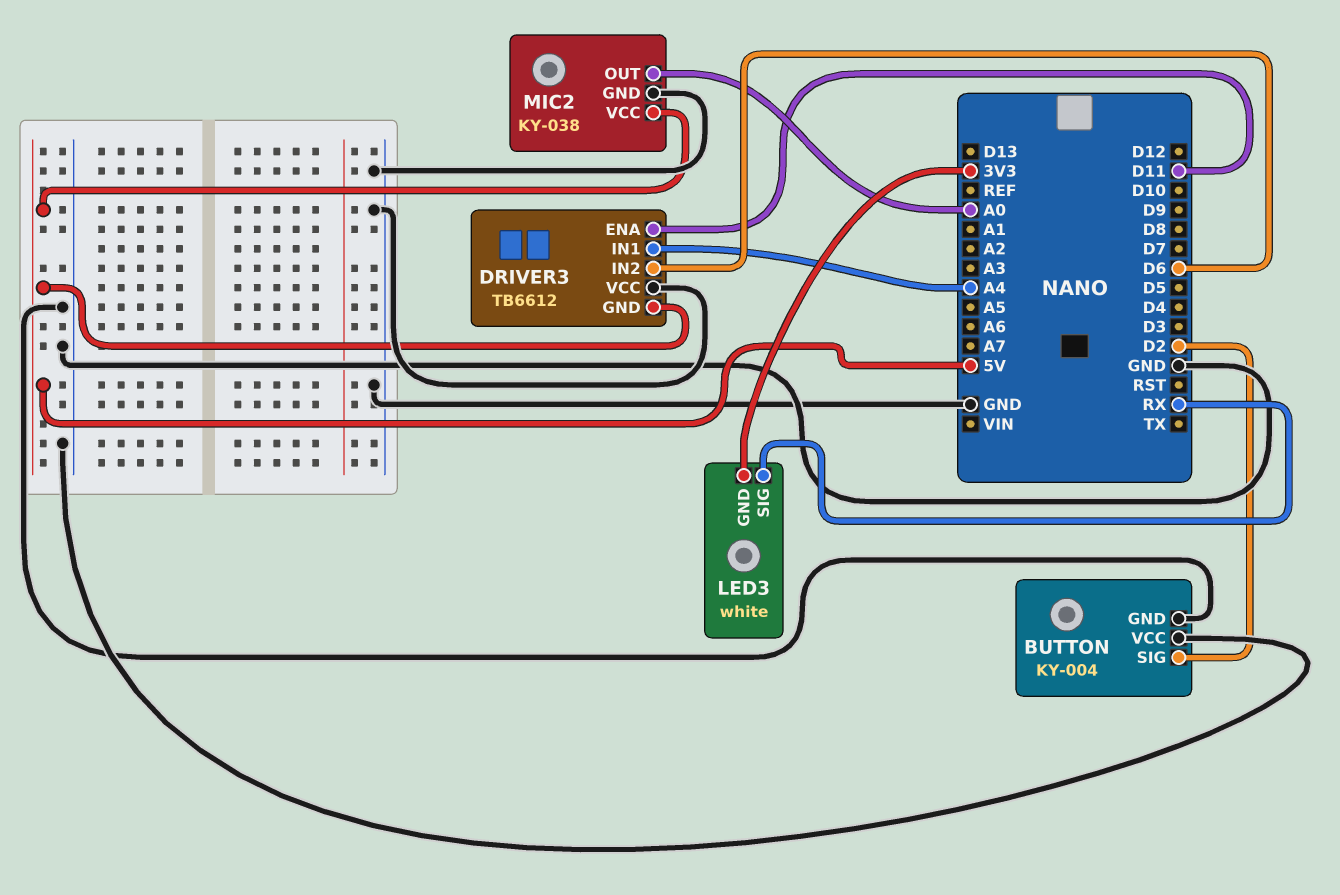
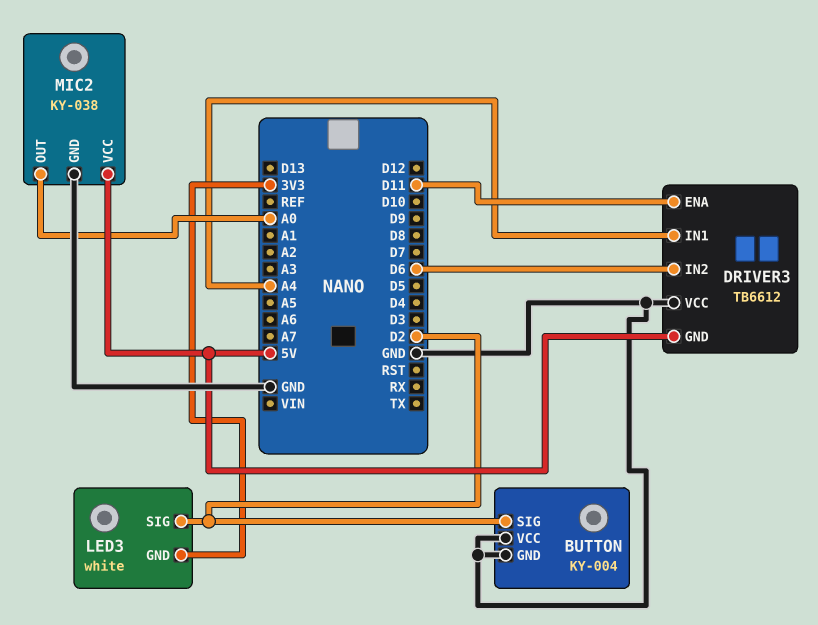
LED3 pin SIG: RX -> D2

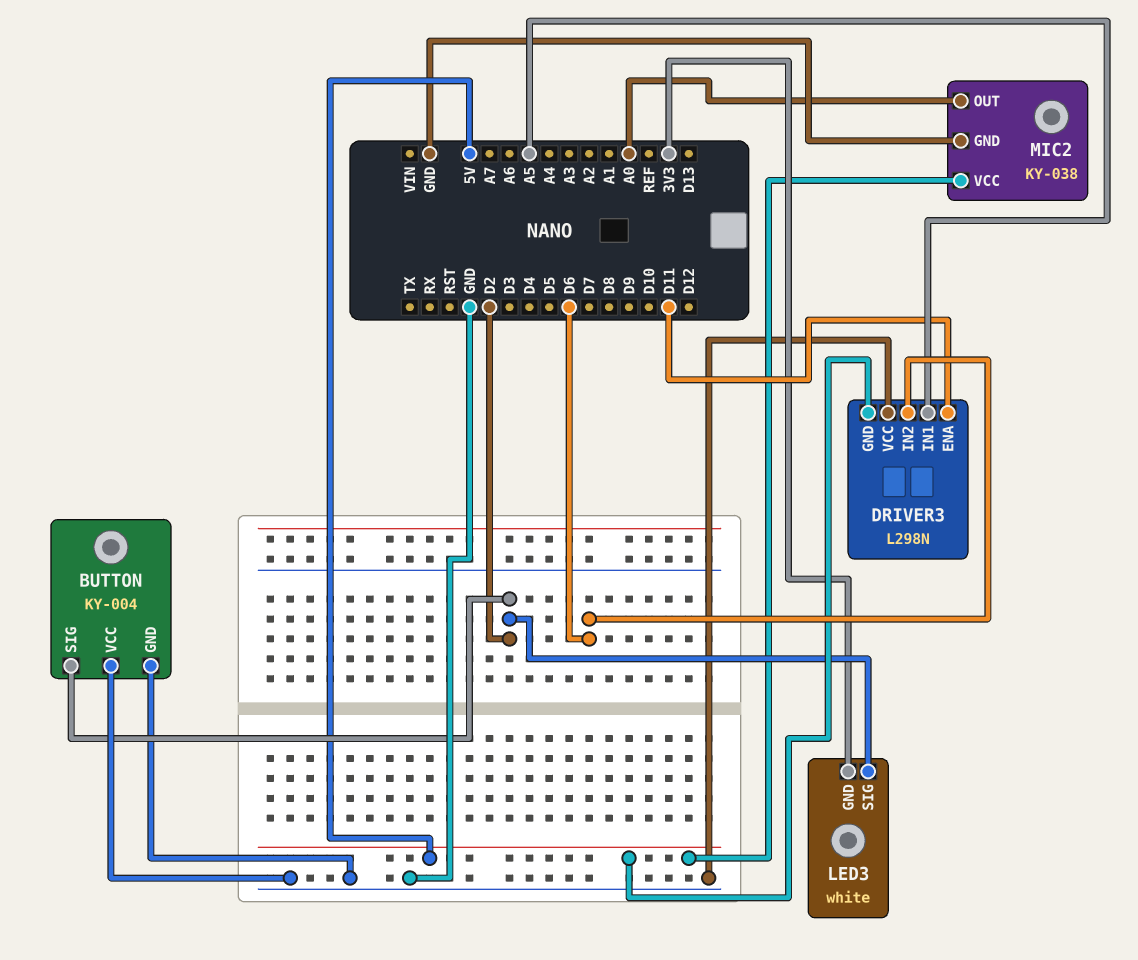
DRIVER3: TB6612 -> L298N
DRIVER3 pin IN1: A4 -> A5

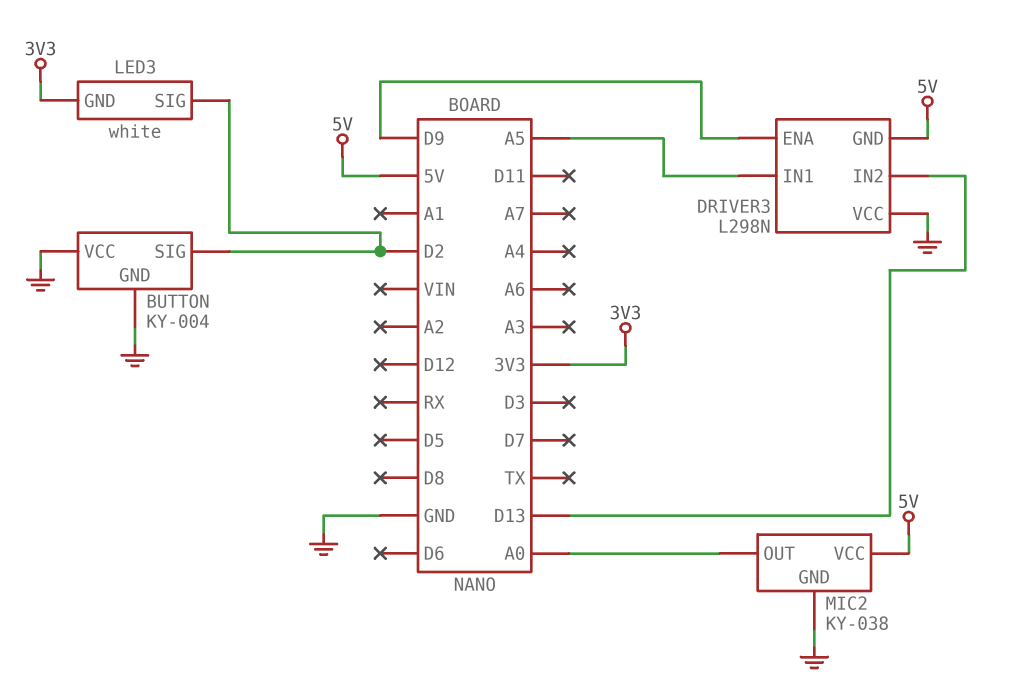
DRIVER3 pin ENA: D11 -> D9
DRIVER3 pin IN2: D6 -> D13

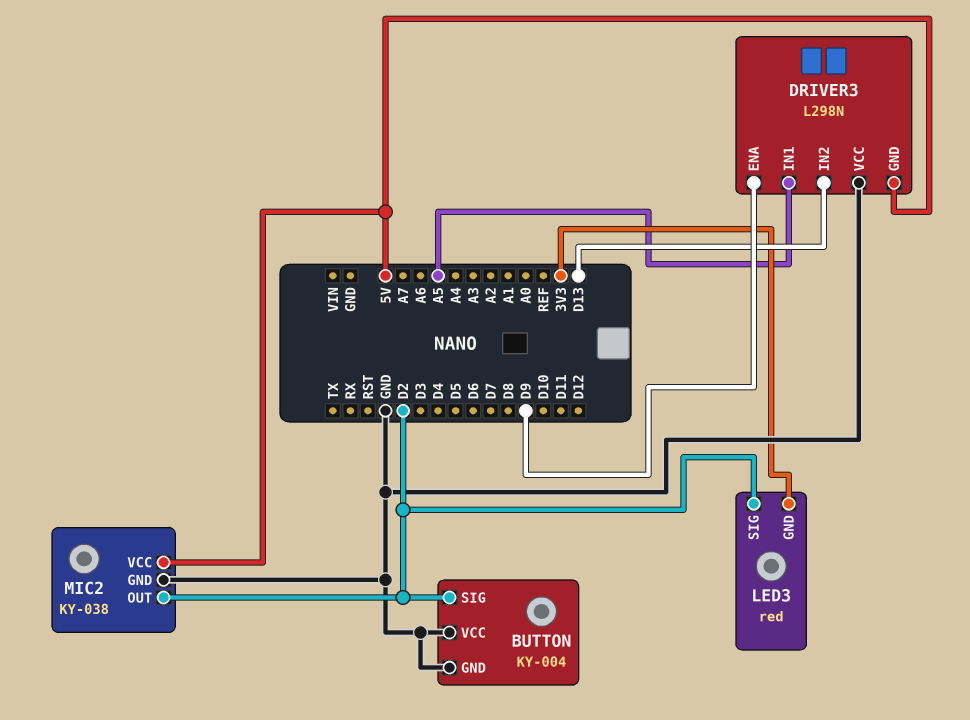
LED3: white -> red
MIC2 pin OUT: A0 -> D2

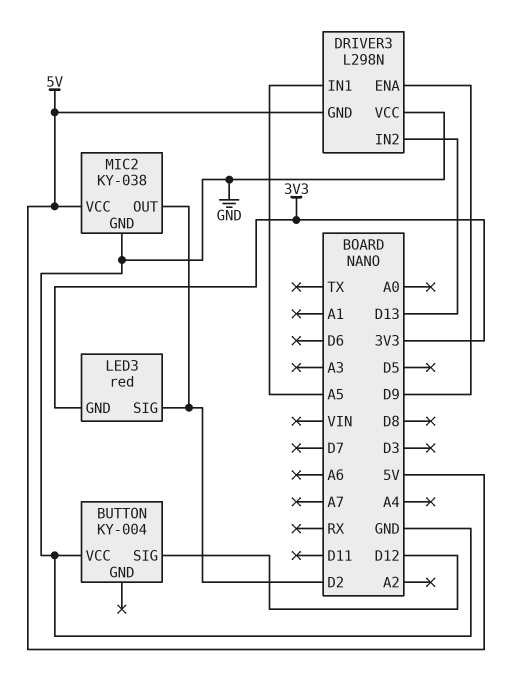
BUTTON pin GND: GND -> none
BUTTON pin SIG: D2 -> D12

